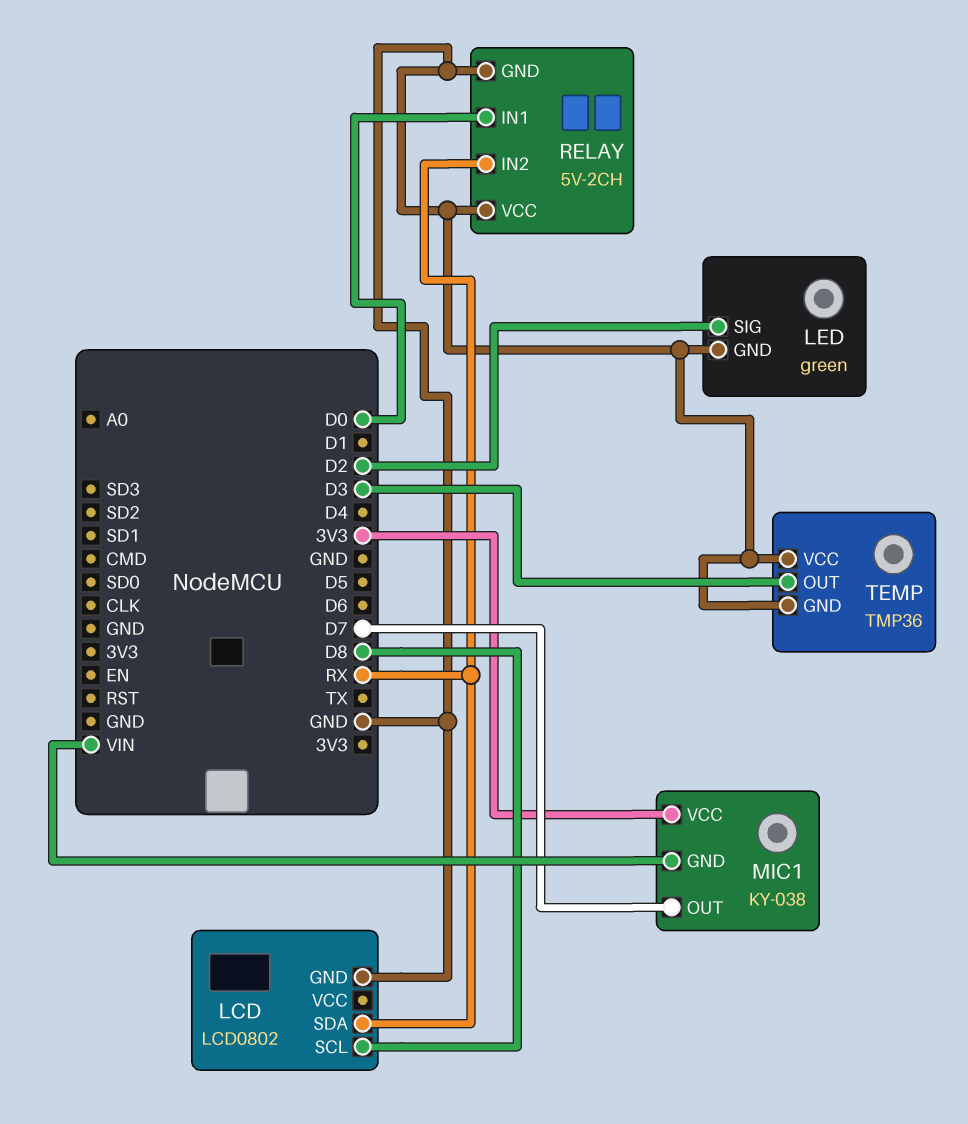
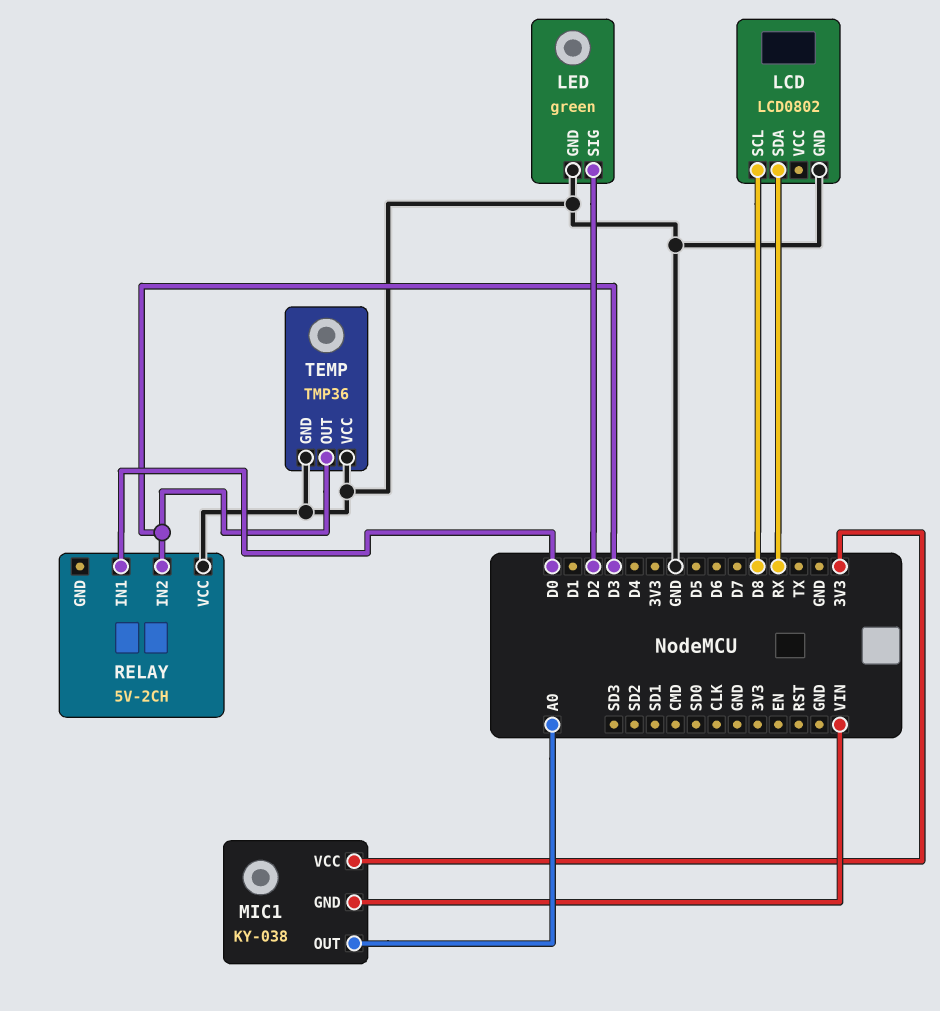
MIC1 pin OUT: D7 -> A0
RELAY pin GND: GND -> none
RELAY pin IN2: RX -> D3

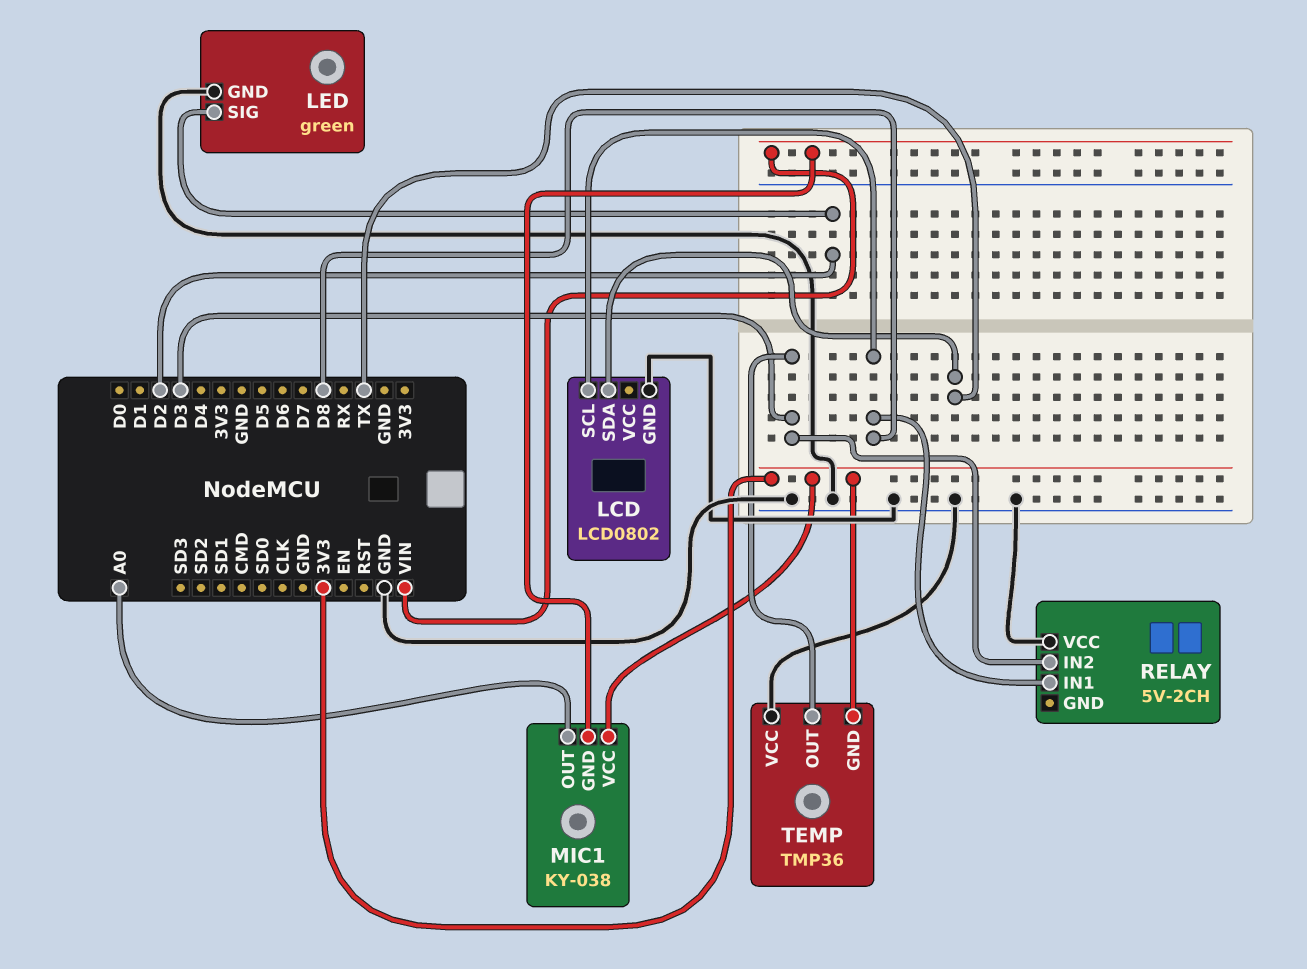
LCD pin SDA: RX -> TX
RELAY pin IN1: D0 -> D8
TEMP pin GND: GND -> 3V3

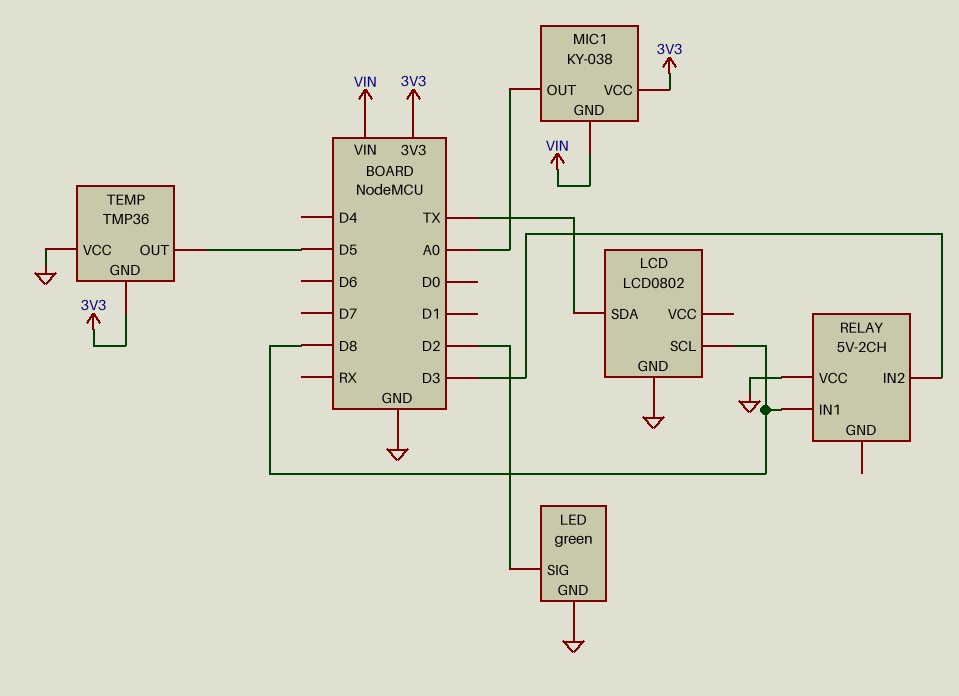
TEMP pin OUT: D3 -> D5

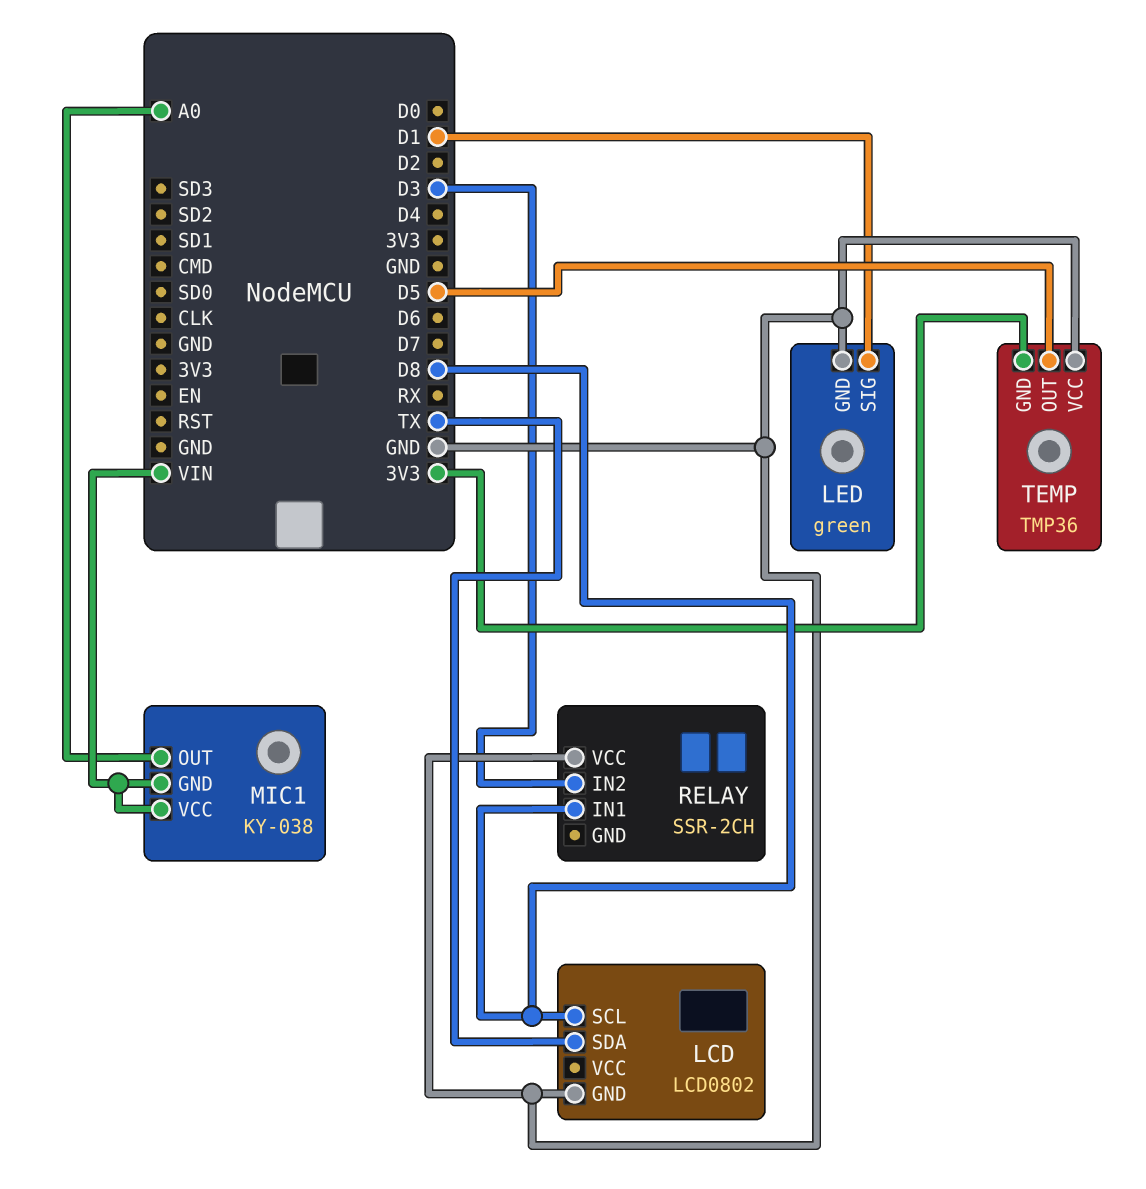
LED pin SIG: D2 -> D1
MIC1 pin VCC: 3V3 -> VIN
RELAY: 5V-2CH -> SSR-2CH

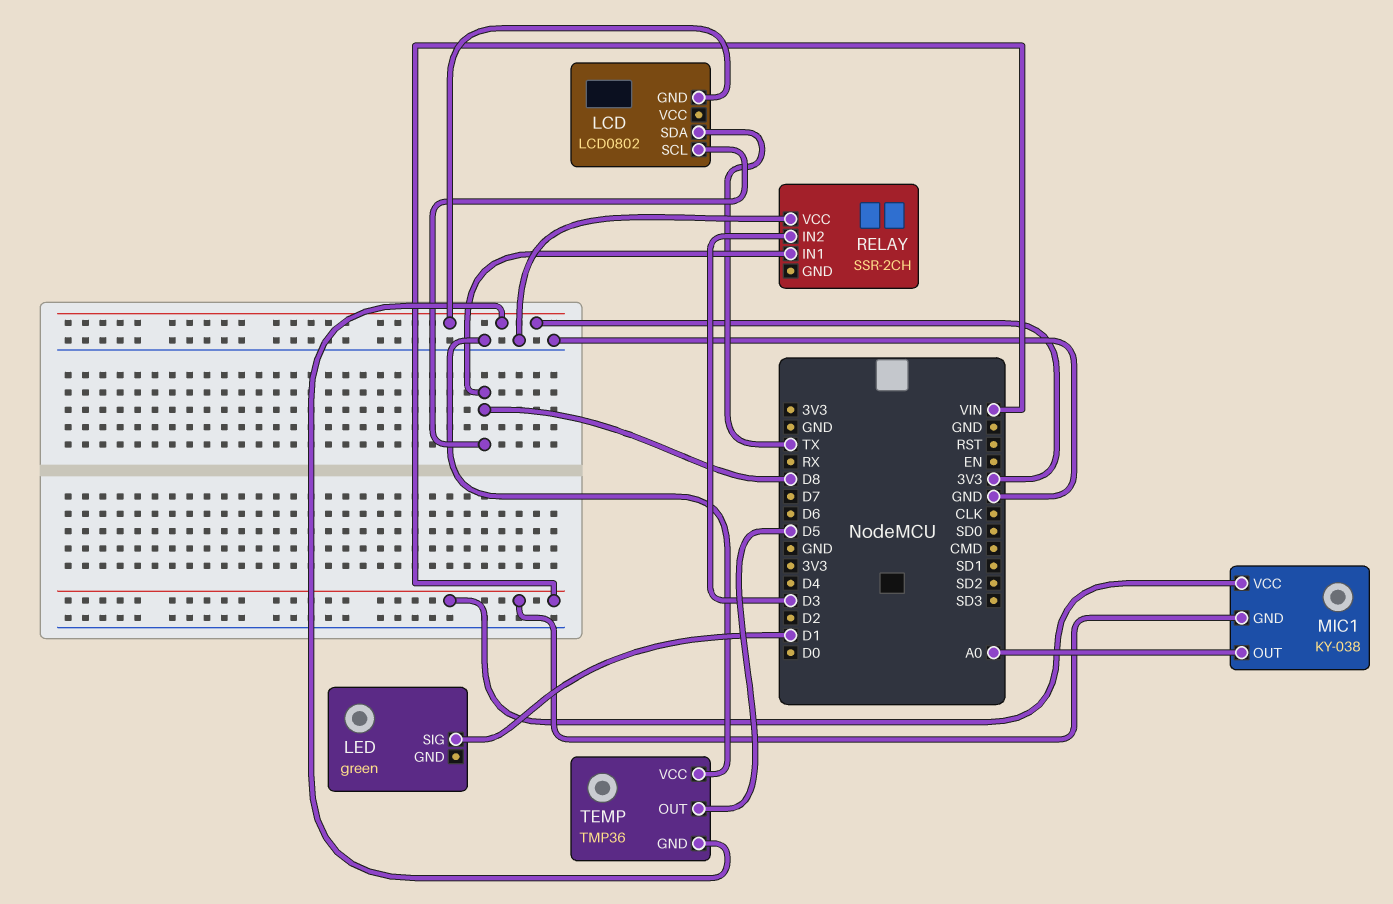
LCD pin GND: GND -> 3V3
LED pin GND: GND -> none

